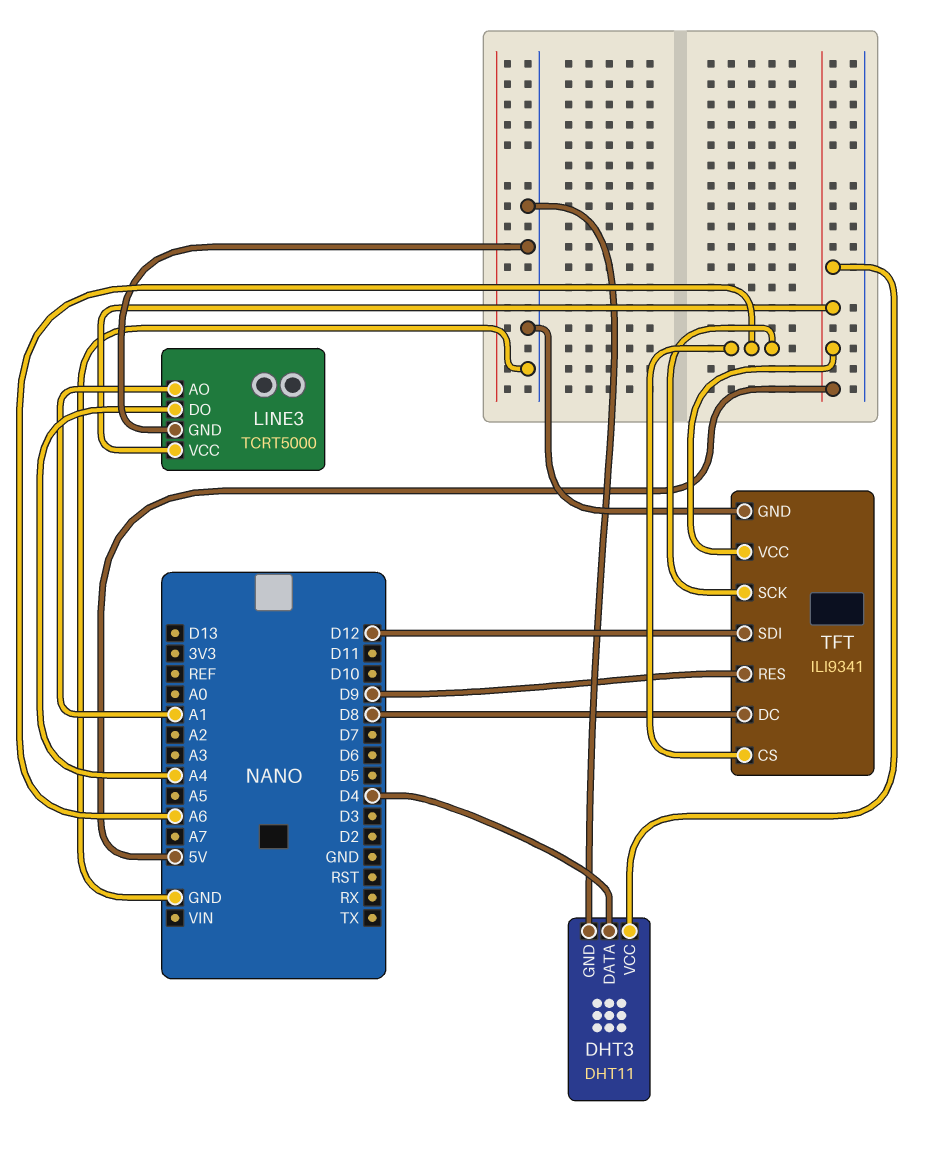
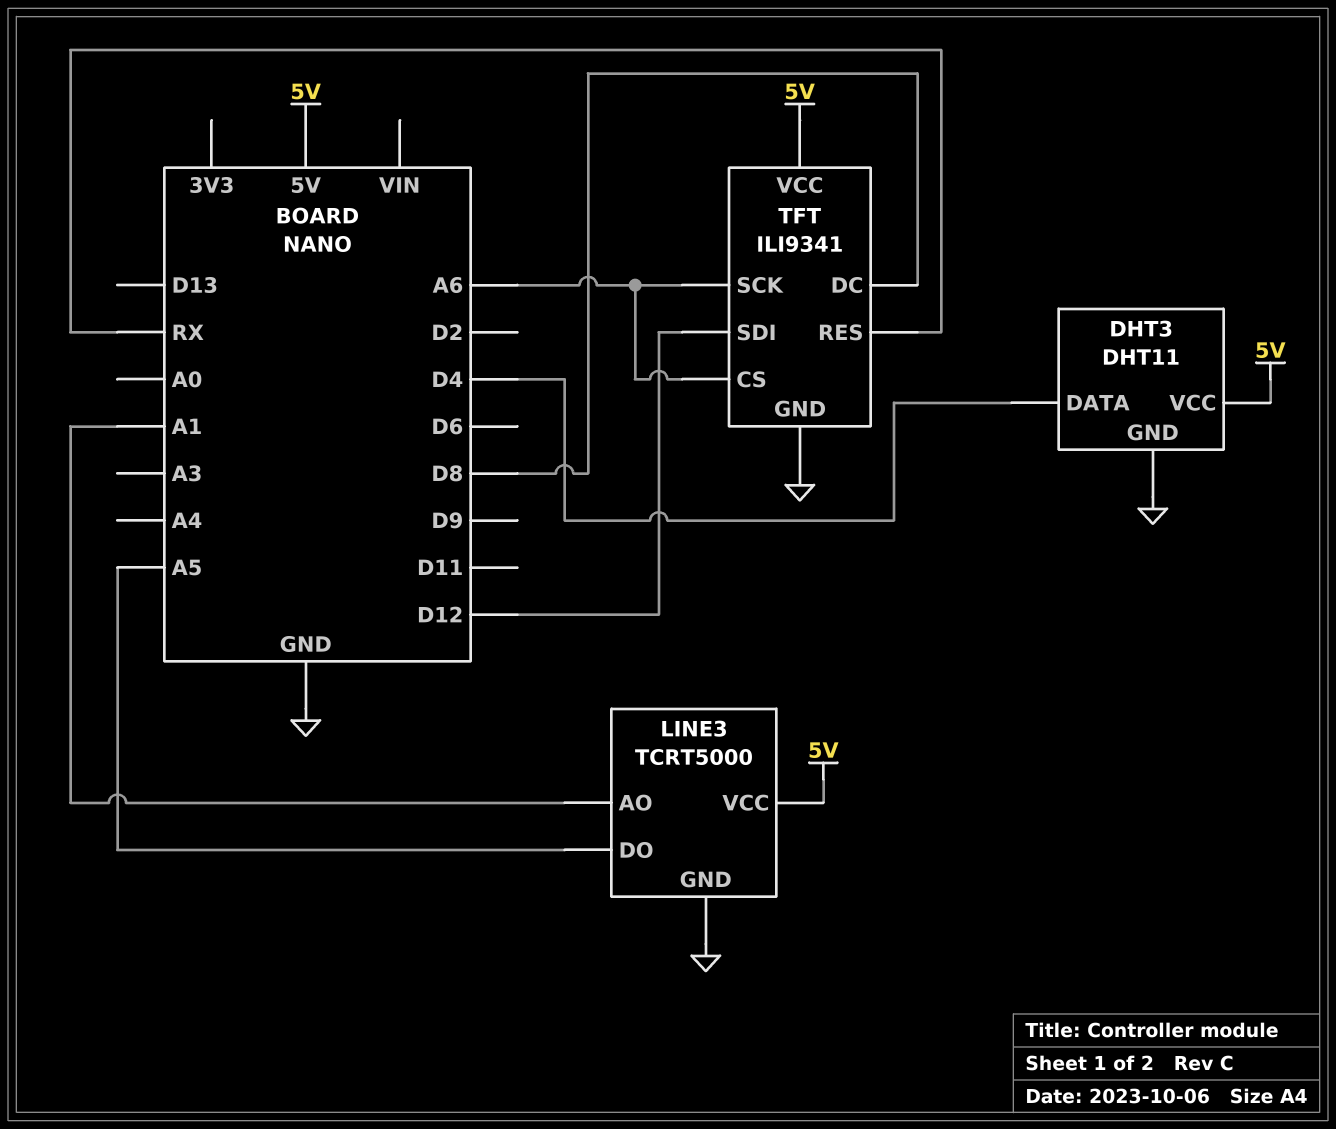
LINE3 pin DO: A4 -> A5
TFT pin RES: D9 -> RX

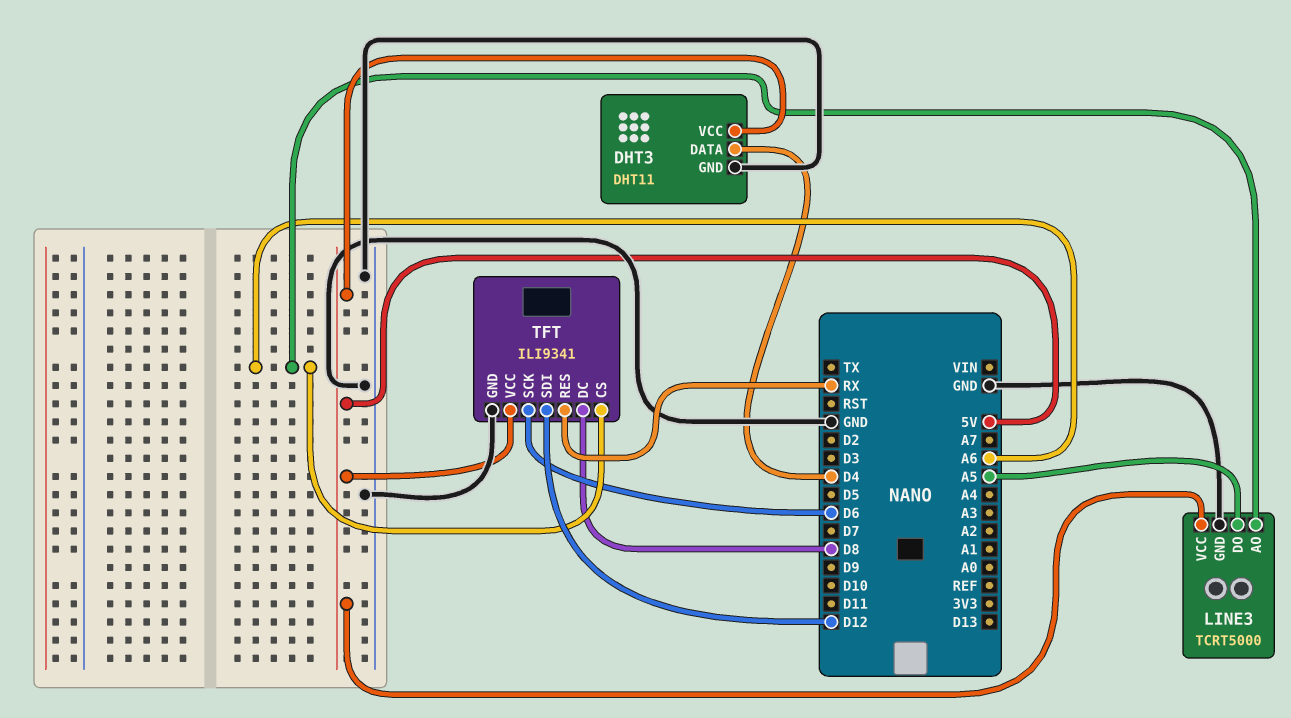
LINE3 pin AO: A1 -> A6
TFT pin SCK: A6 -> D6

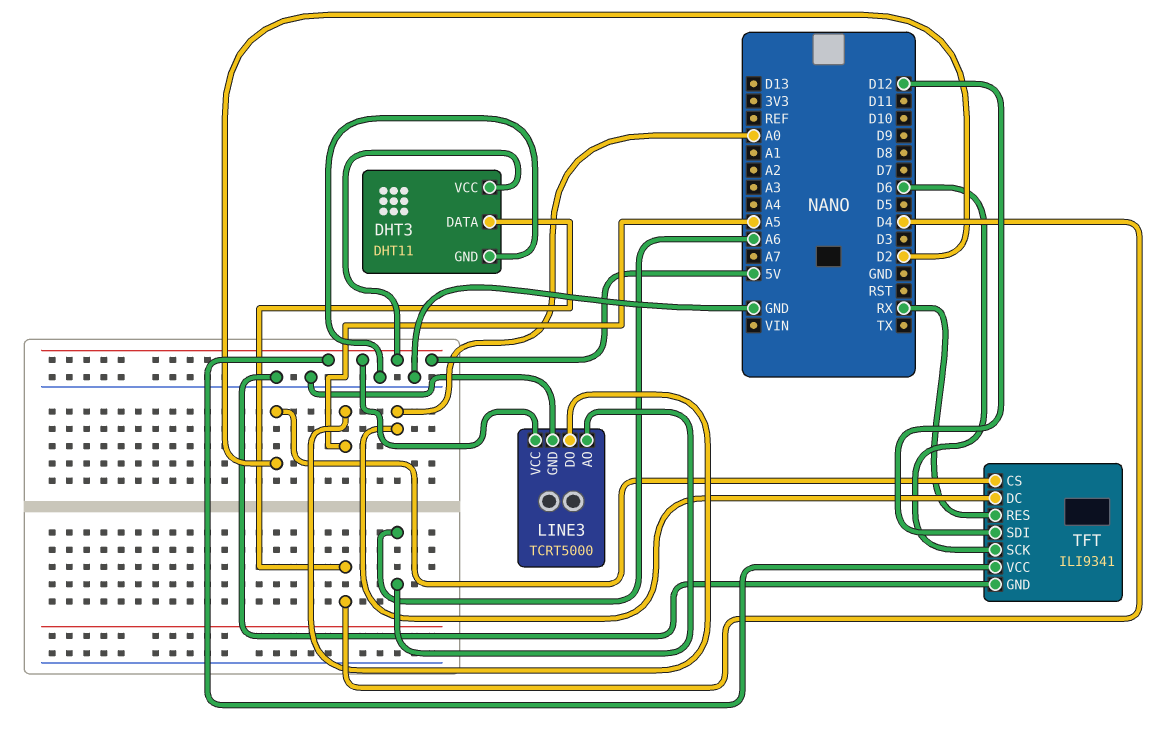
TFT pin CS: A6 -> D2
TFT pin DC: D8 -> A0

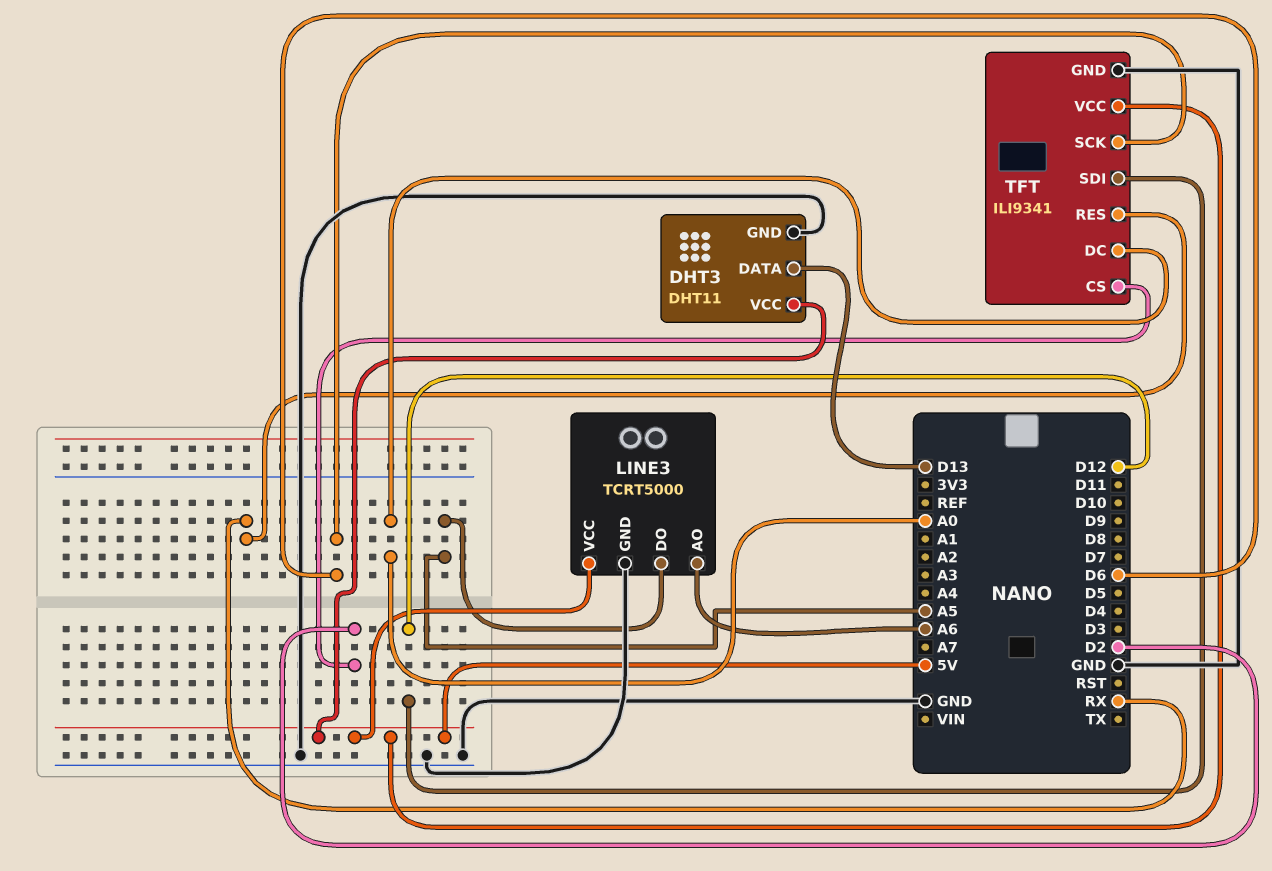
DHT3 pin DATA: D4 -> D13

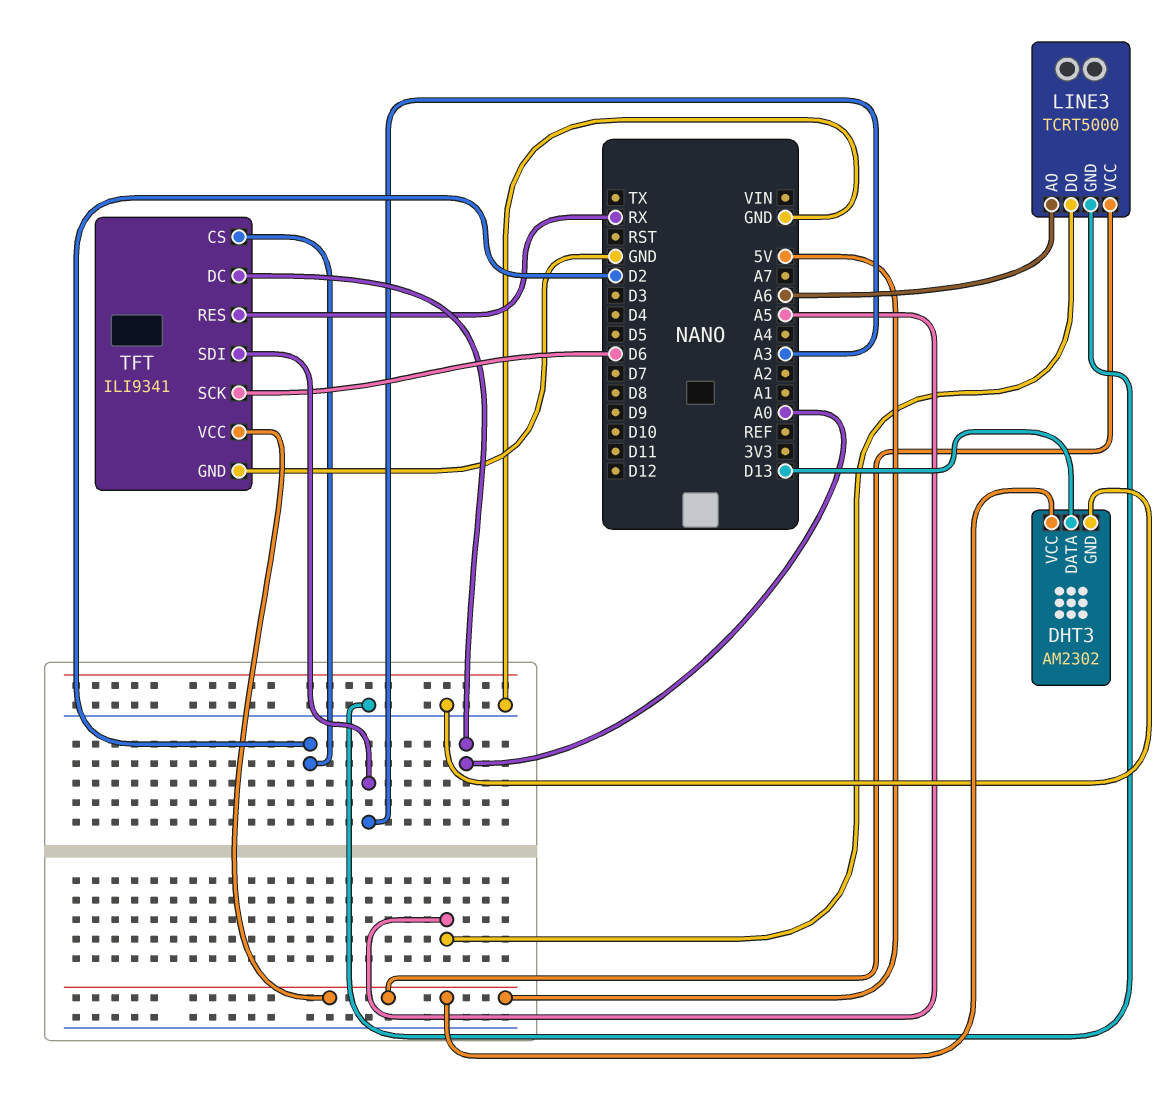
DHT3: DHT11 -> AM2302
TFT pin SDI: D12 -> A3

